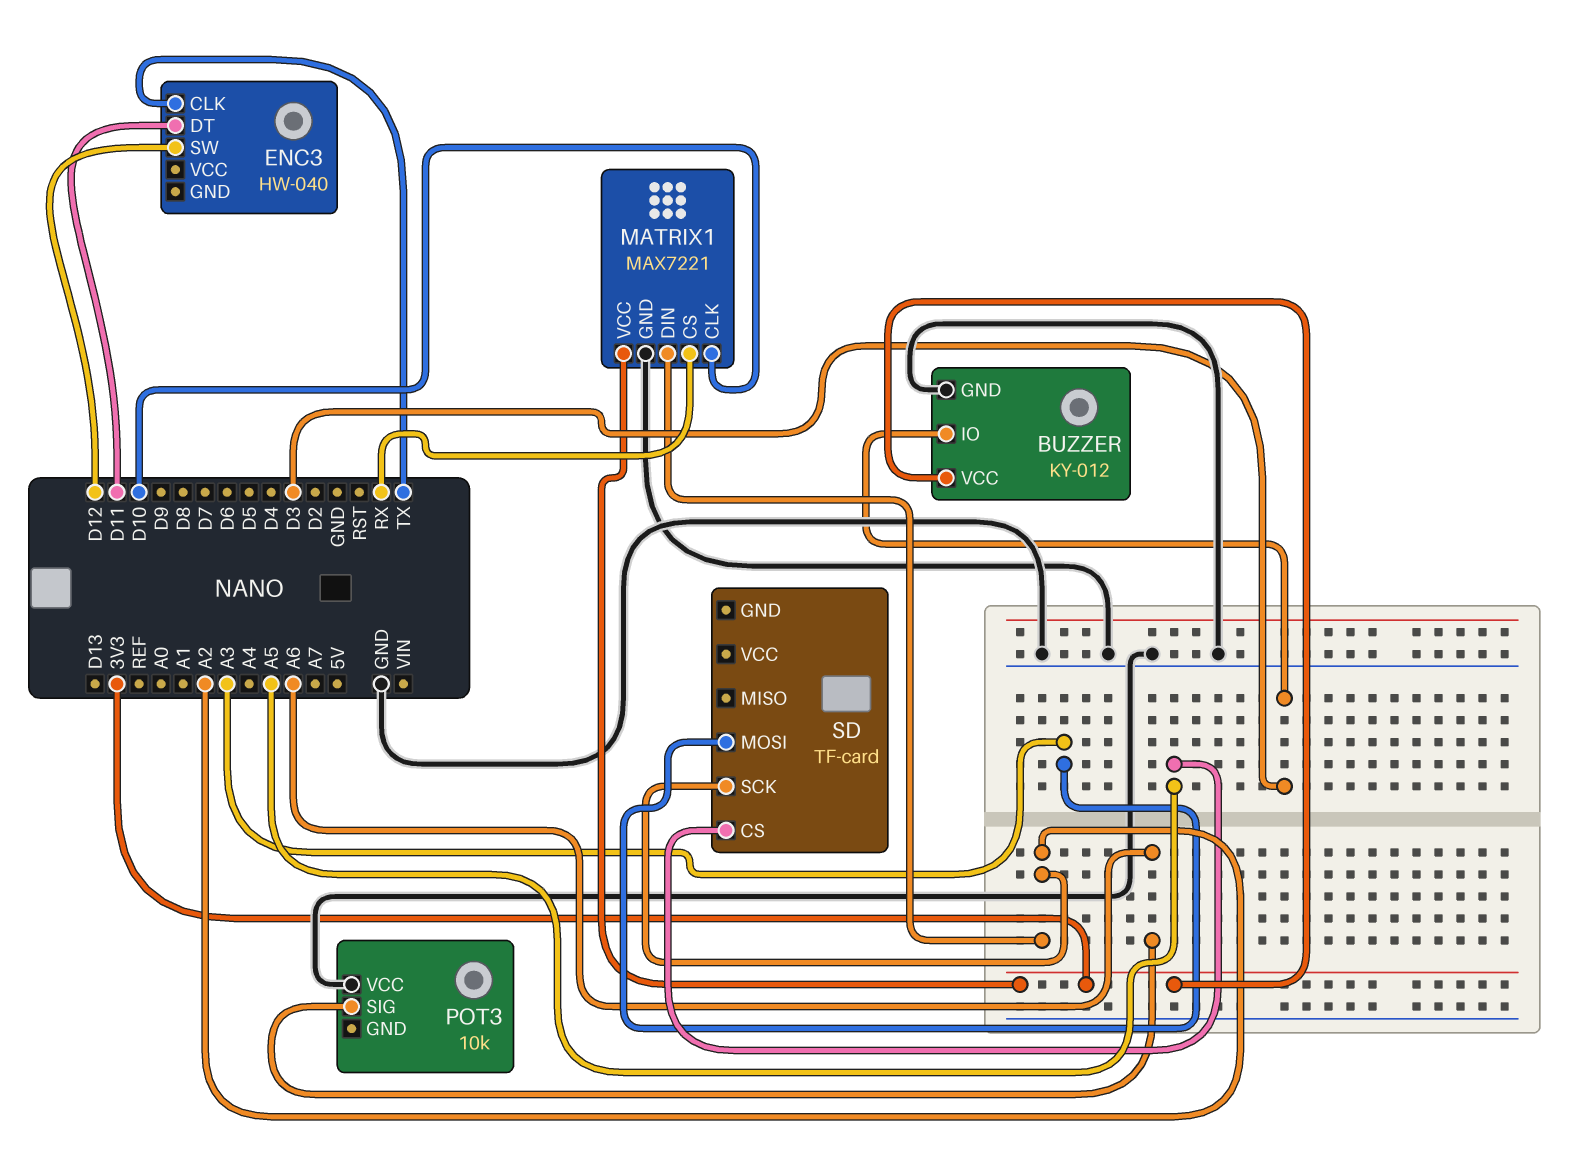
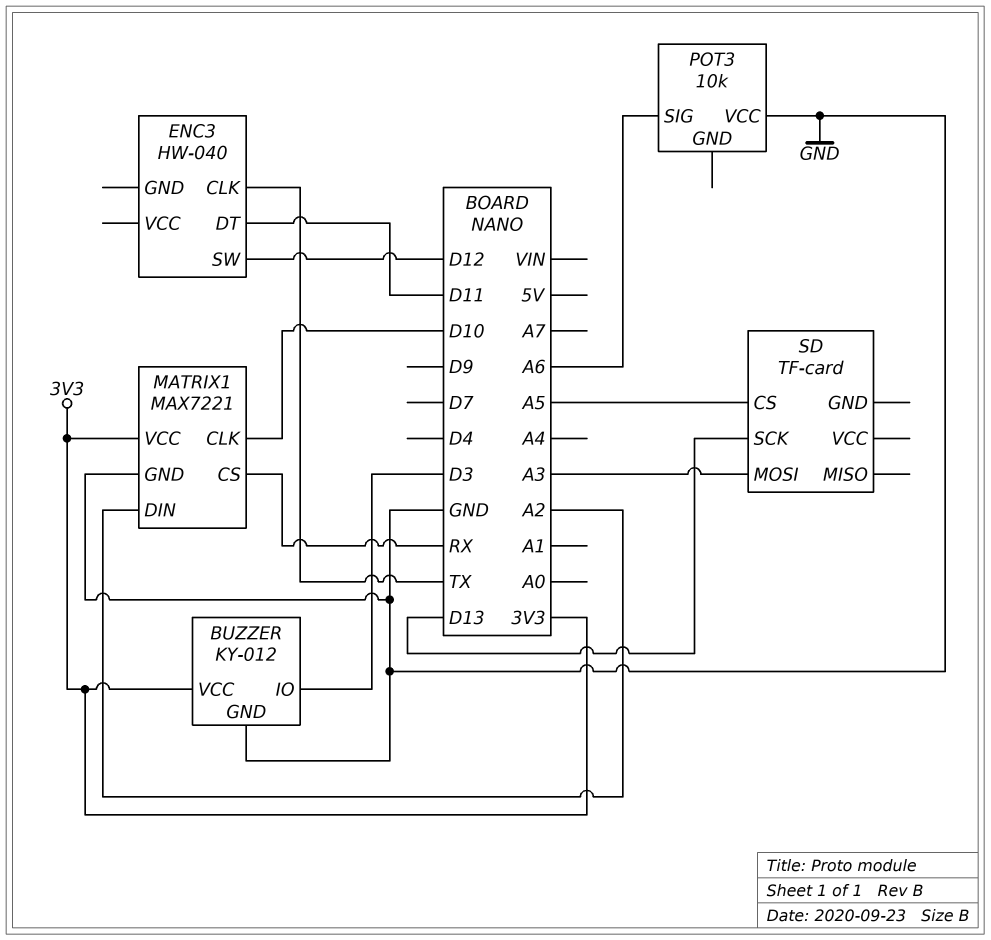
SD pin SCK: A2 -> D13

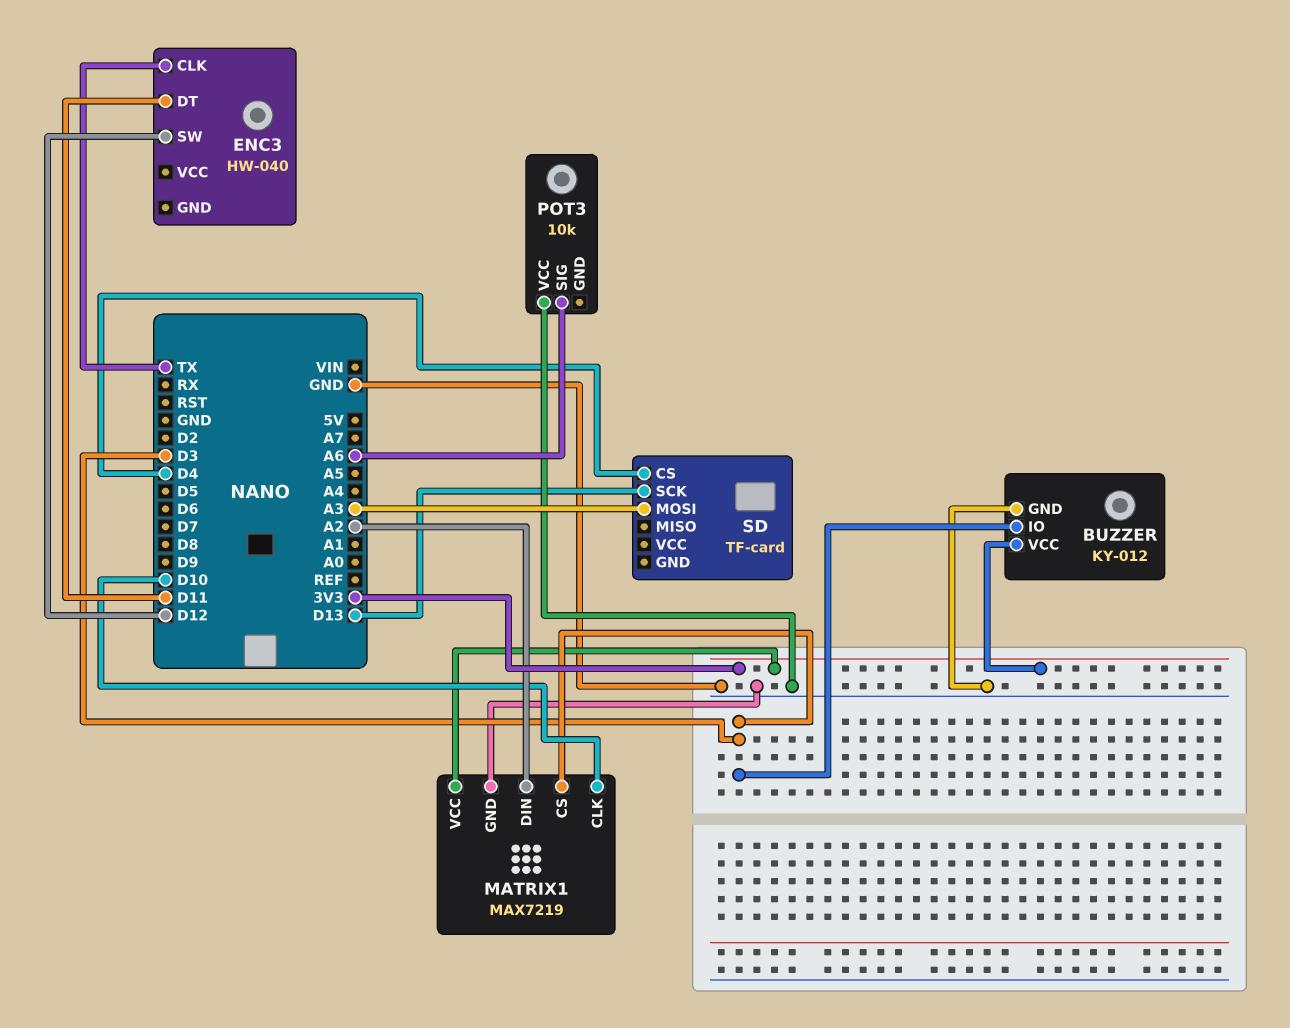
MATRIX1: MAX7221 -> MAX7219
MATRIX1 pin CS: RX -> D3
SD pin CS: A5 -> D4

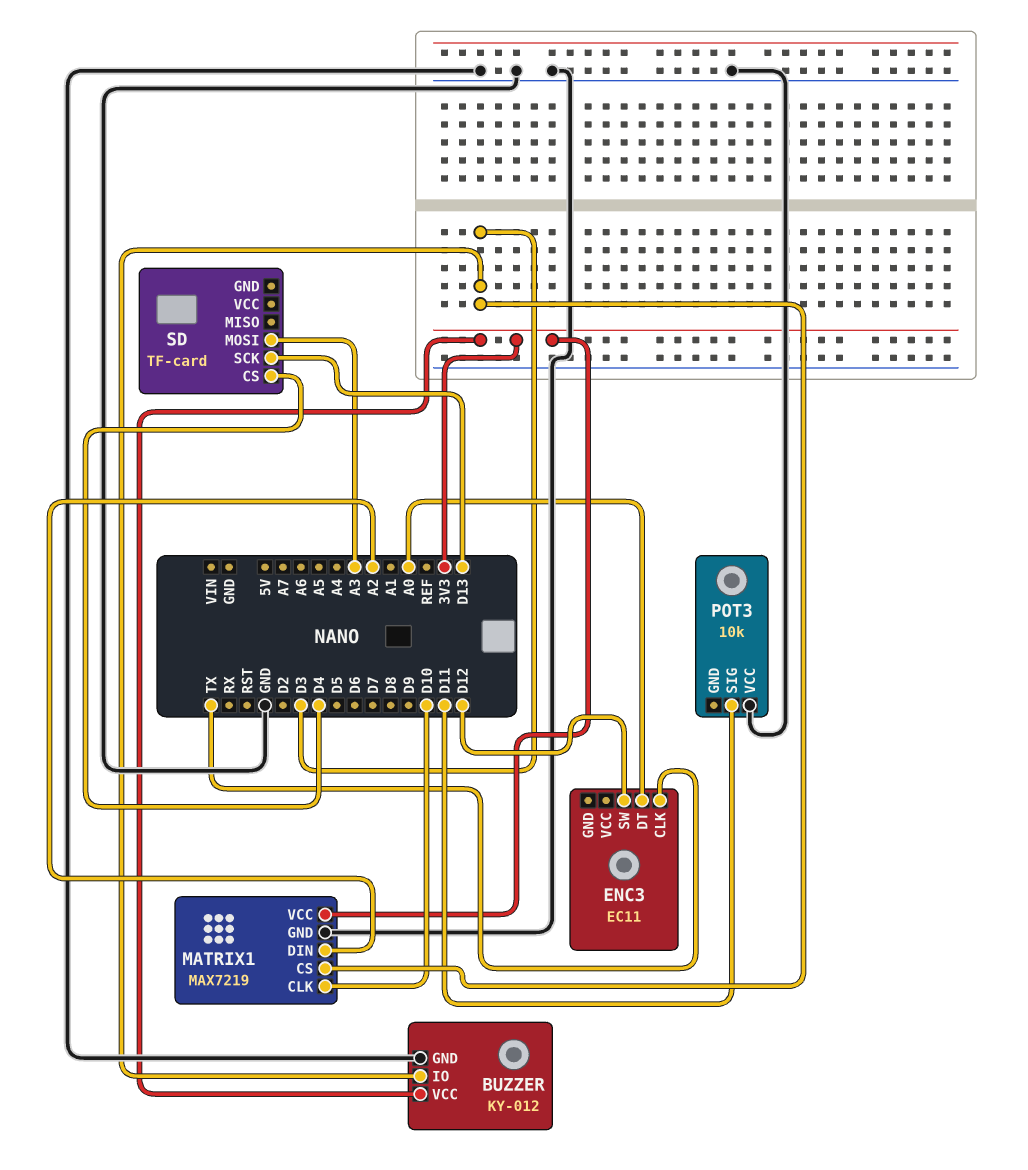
ENC3: HW-040 -> EC11
ENC3 pin DT: D11 -> A0
POT3 pin SIG: A6 -> D11

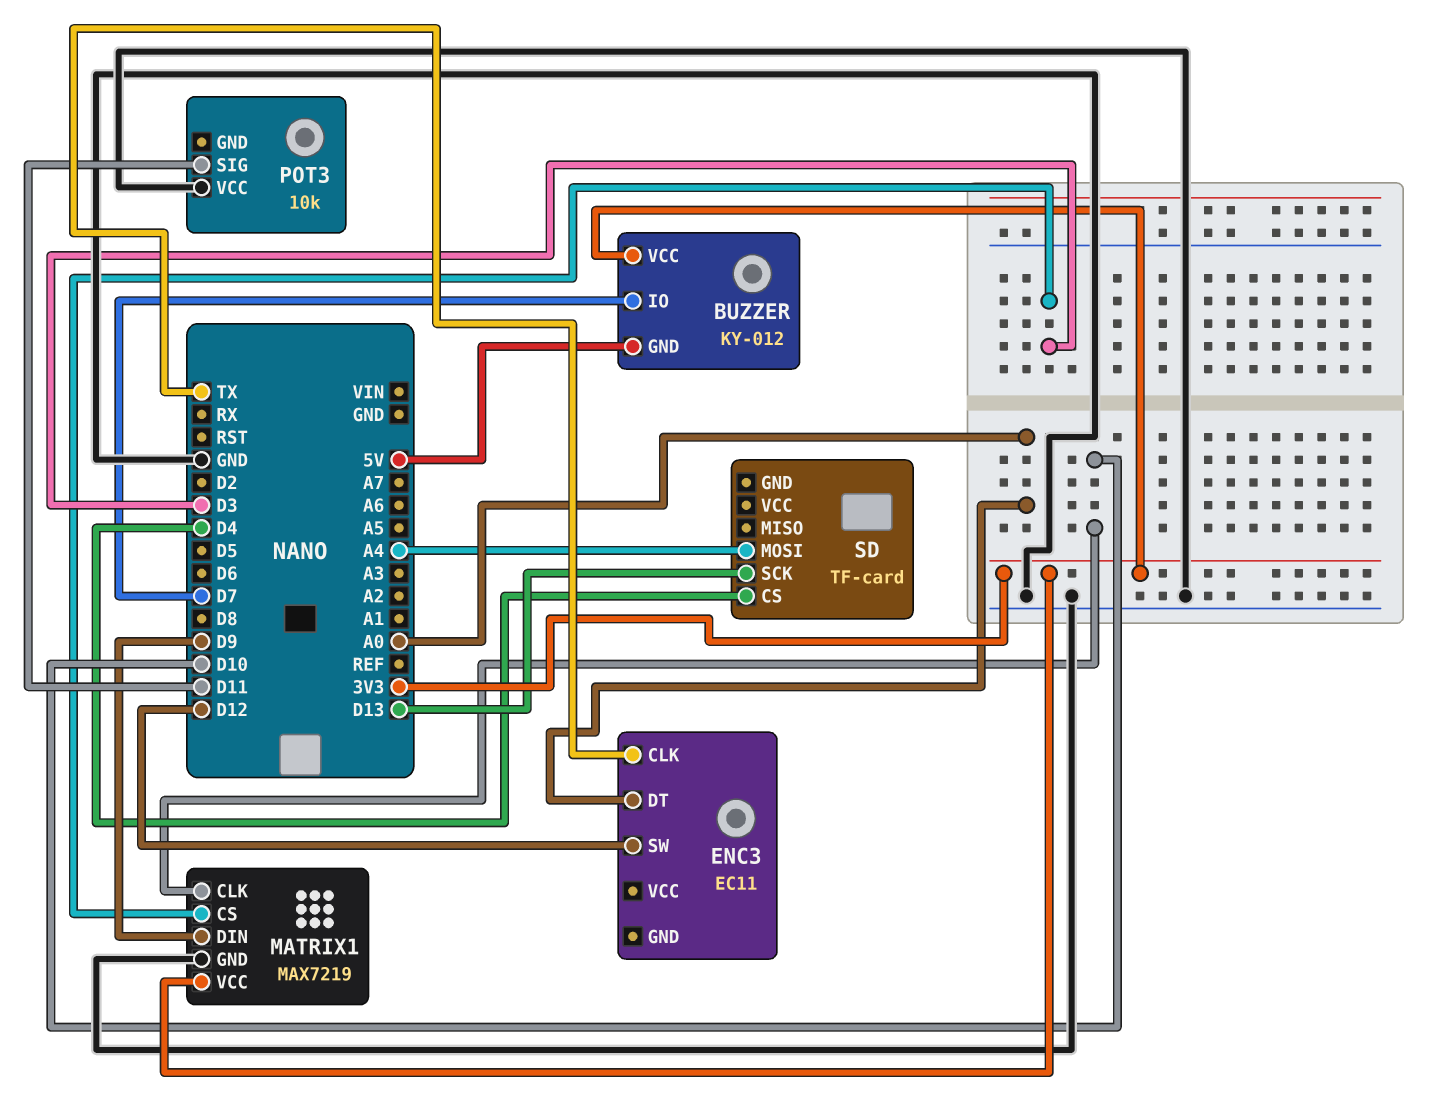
BUZZER pin GND: GND -> 5V
BUZZER pin IO: D3 -> D7
MATRIX1 pin DIN: A2 -> D9
SD pin MOSI: A3 -> A4

